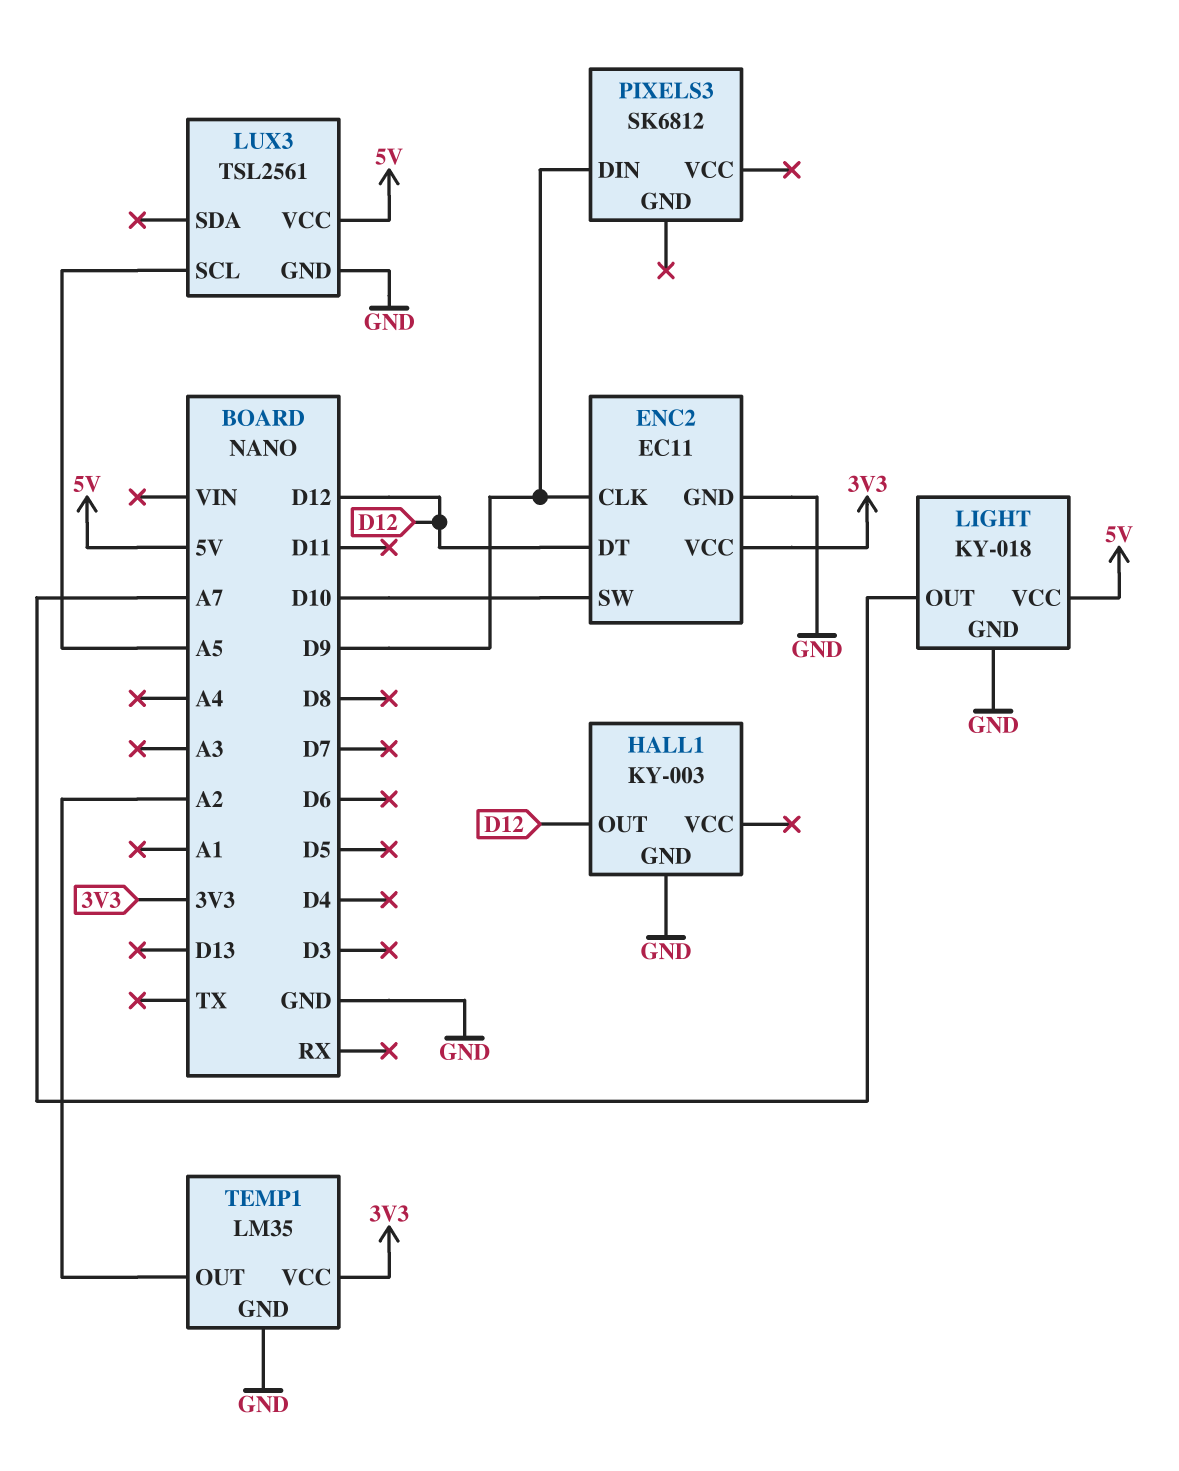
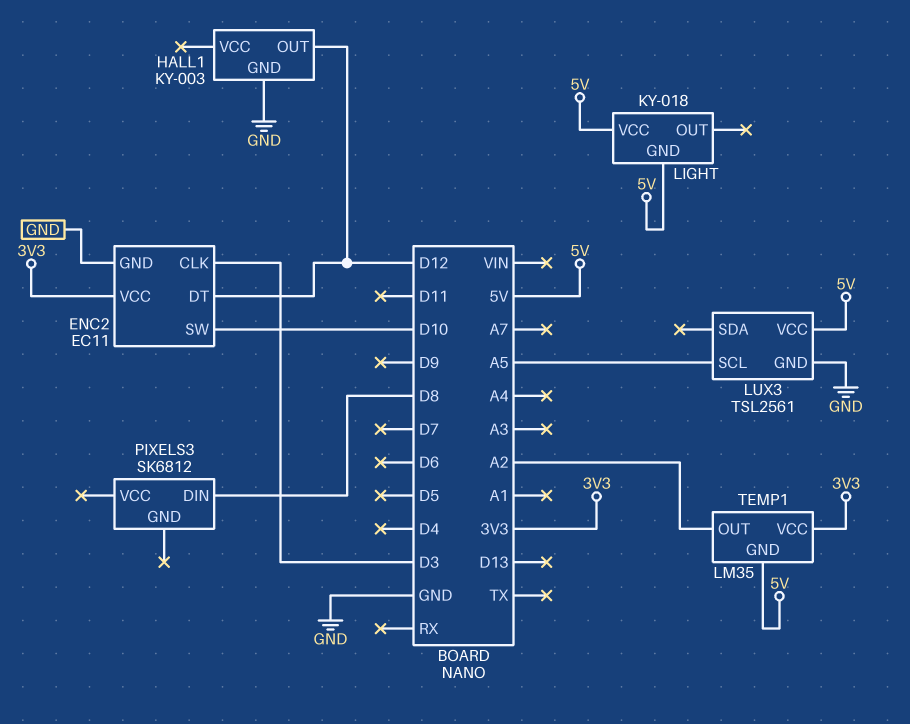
ENC2 pin CLK: D9 -> D3
LIGHT pin GND: GND -> 5V
LIGHT pin OUT: A7 -> none
PIXELS3 pin DIN: D9 -> D8
TEMP1 pin GND: GND -> 5V

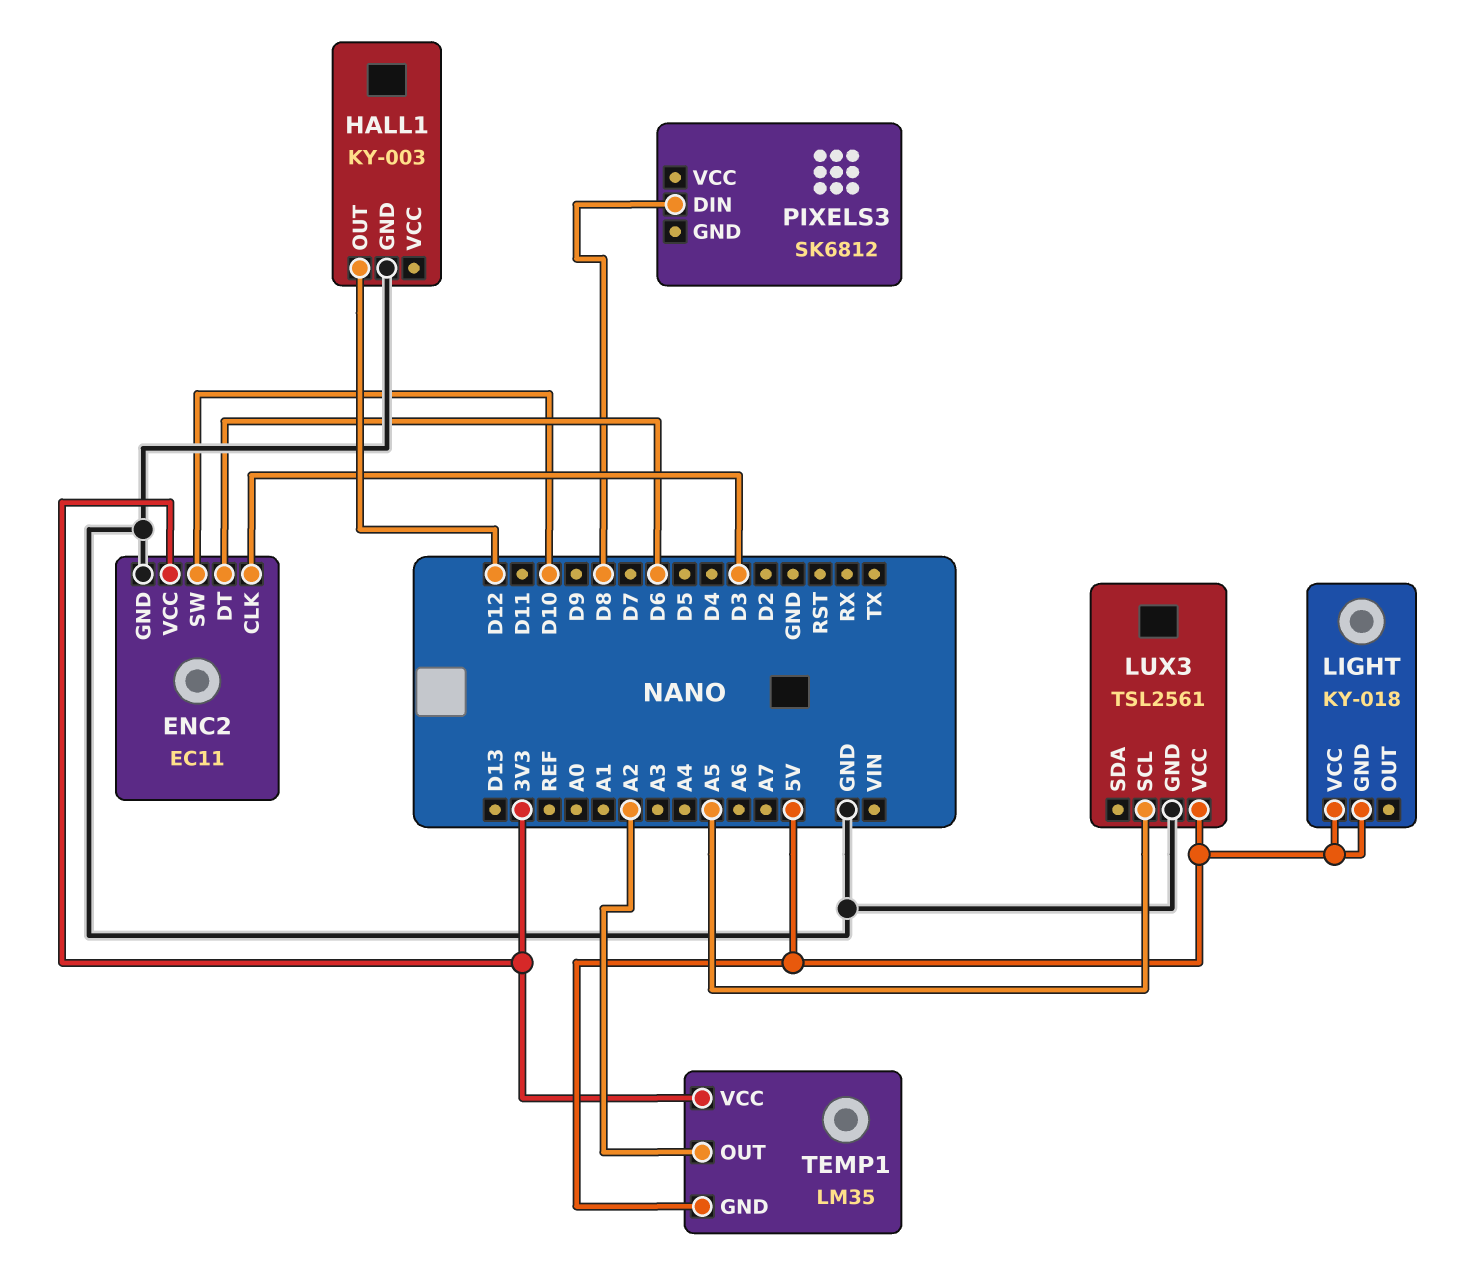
ENC2 pin DT: D12 -> D6

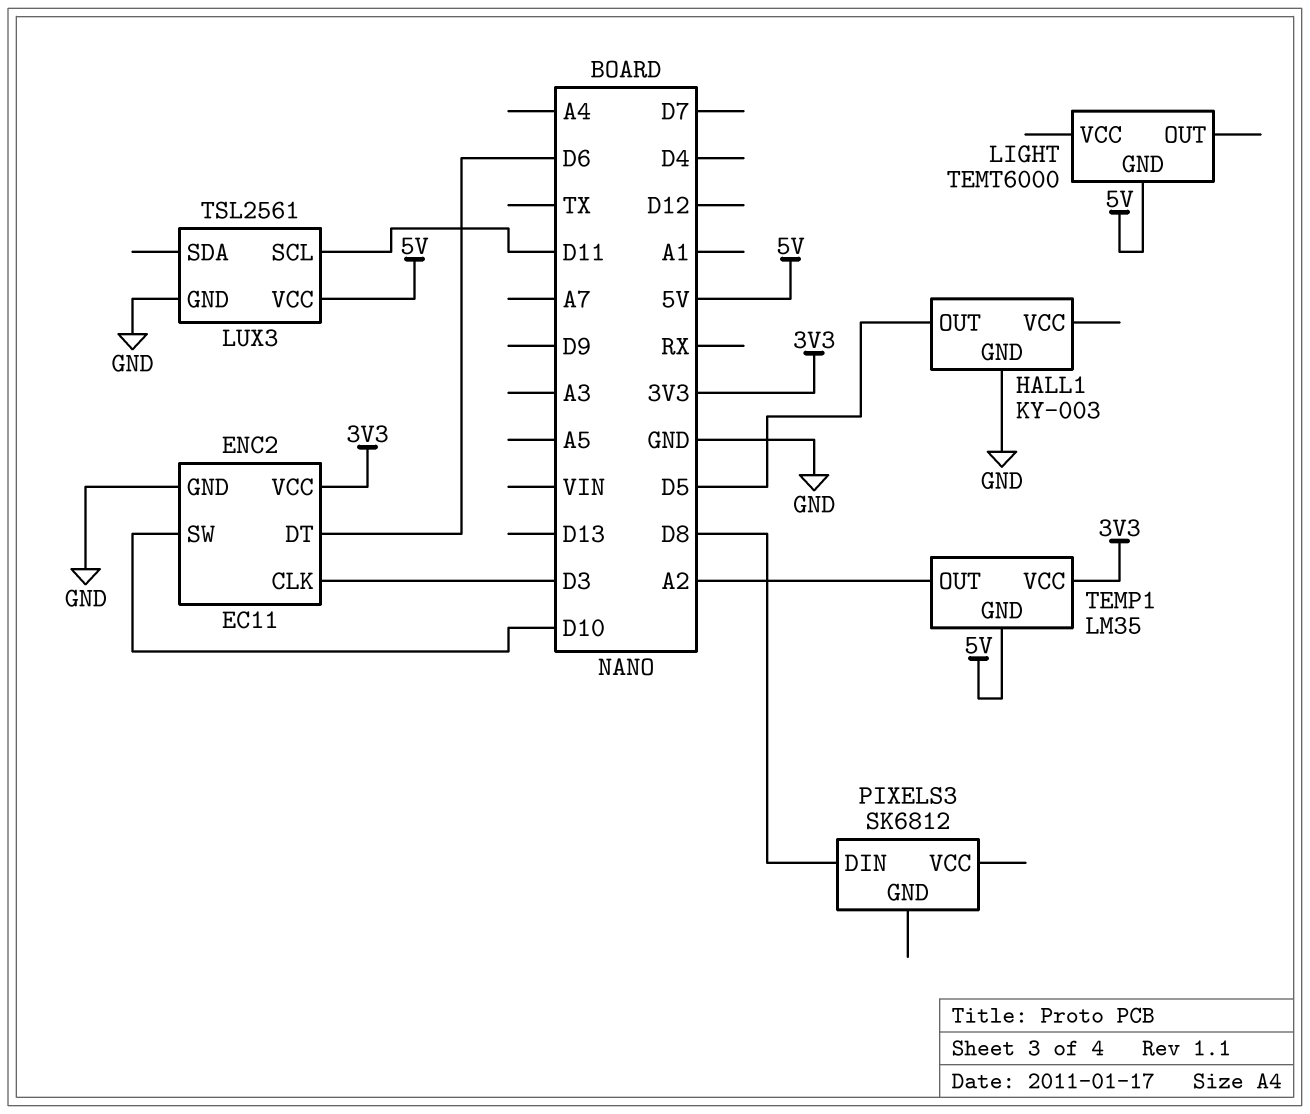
HALL1 pin OUT: D12 -> D5
LIGHT: KY-018 -> TEMT6000
LIGHT pin VCC: 5V -> none
LUX3 pin SCL: A5 -> D11

